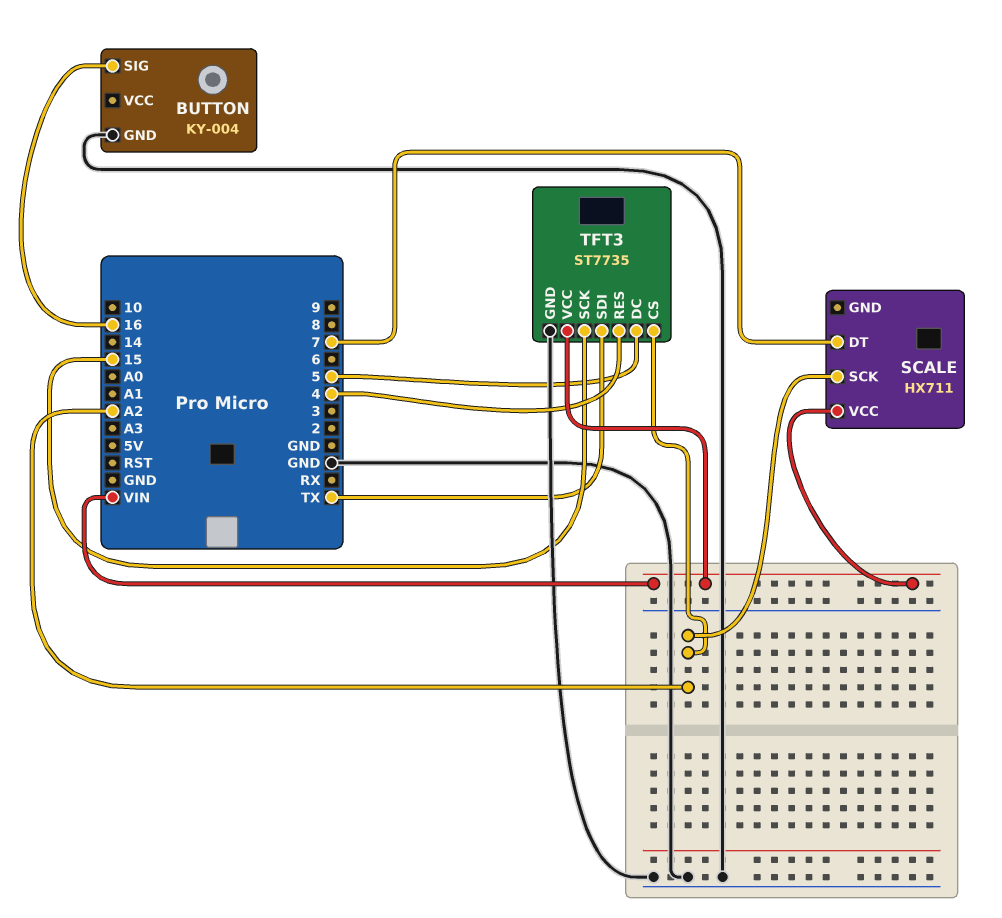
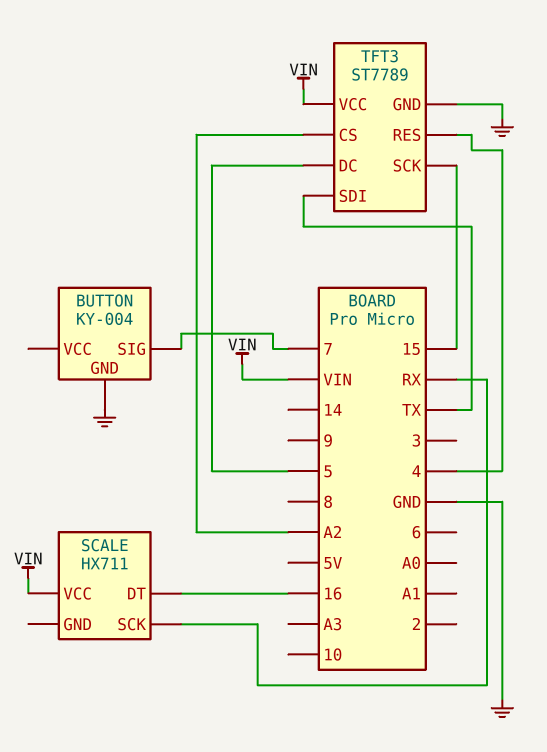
BUTTON pin SIG: 16 -> 7
SCALE pin DT: 7 -> 16
SCALE pin SCK: A2 -> RX
TFT3: ST7735 -> ST7789

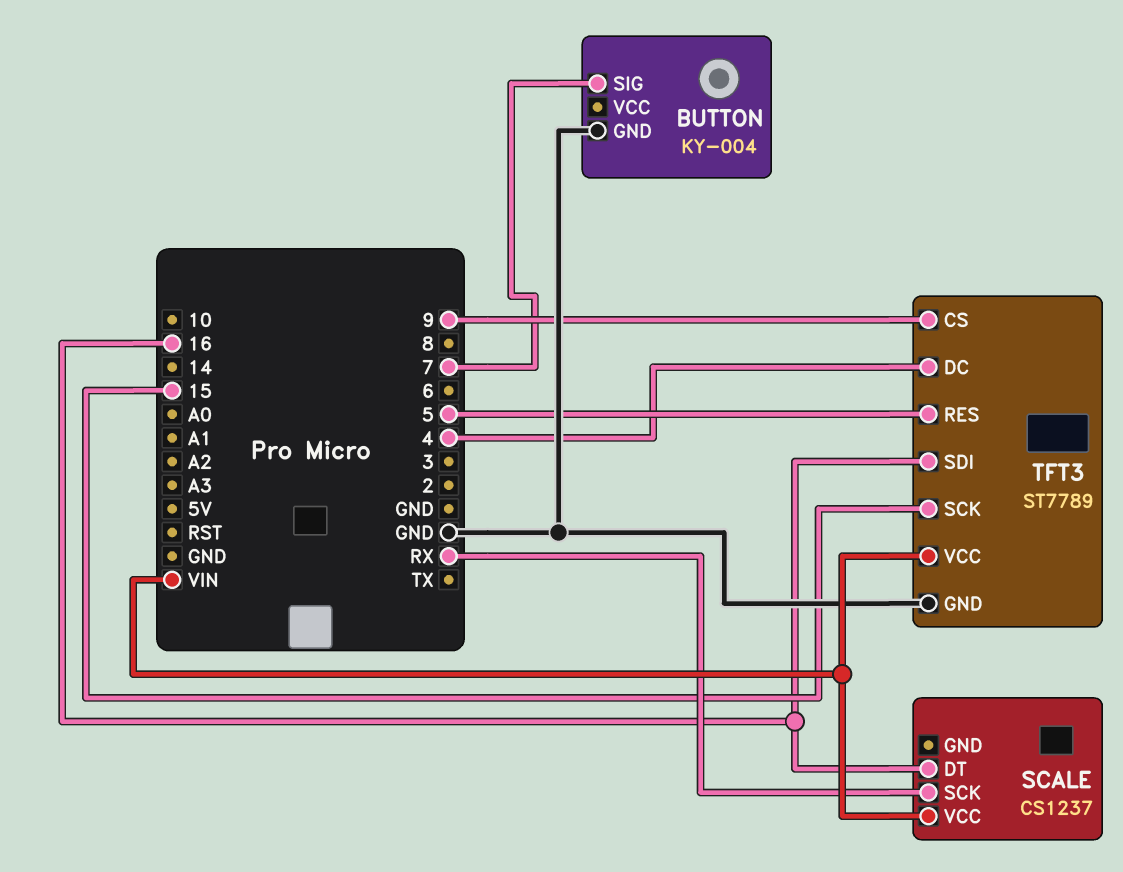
SCALE: HX711 -> CS1237
TFT3 pin CS: A2 -> 9
TFT3 pin DC: 5 -> 4
TFT3 pin RES: 4 -> 5
TFT3 pin SDI: TX -> 16

